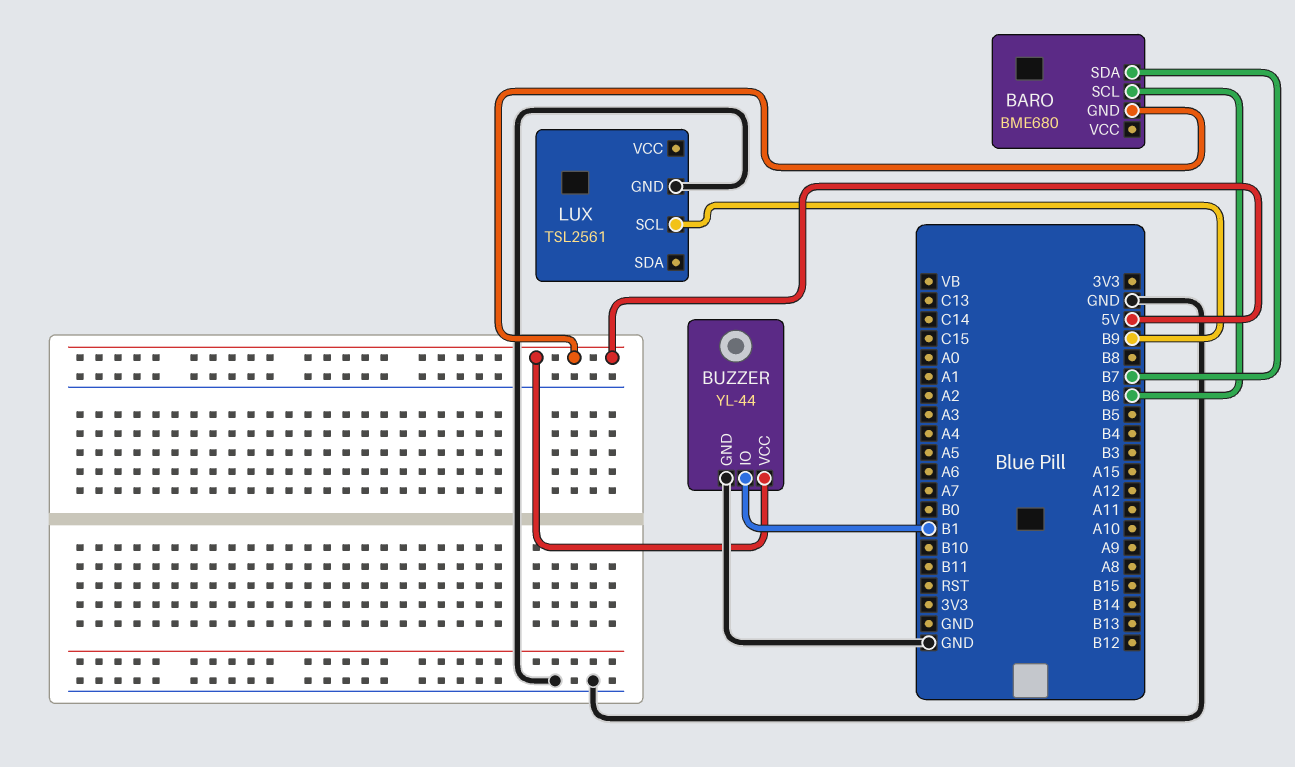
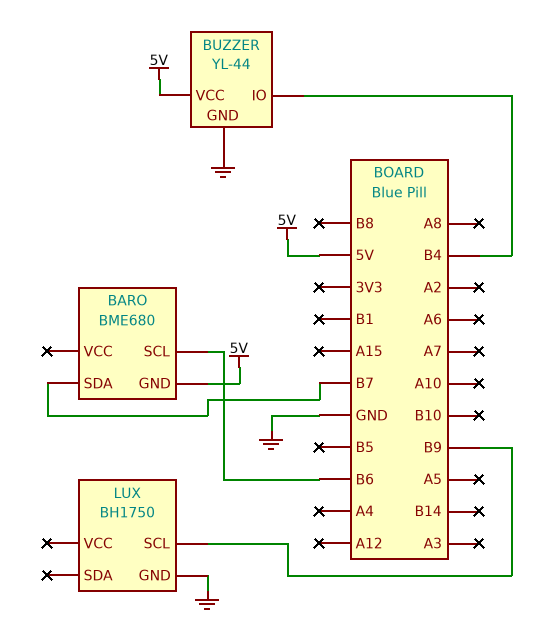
BUZZER pin IO: B1 -> B4
LUX: TSL2561 -> BH1750

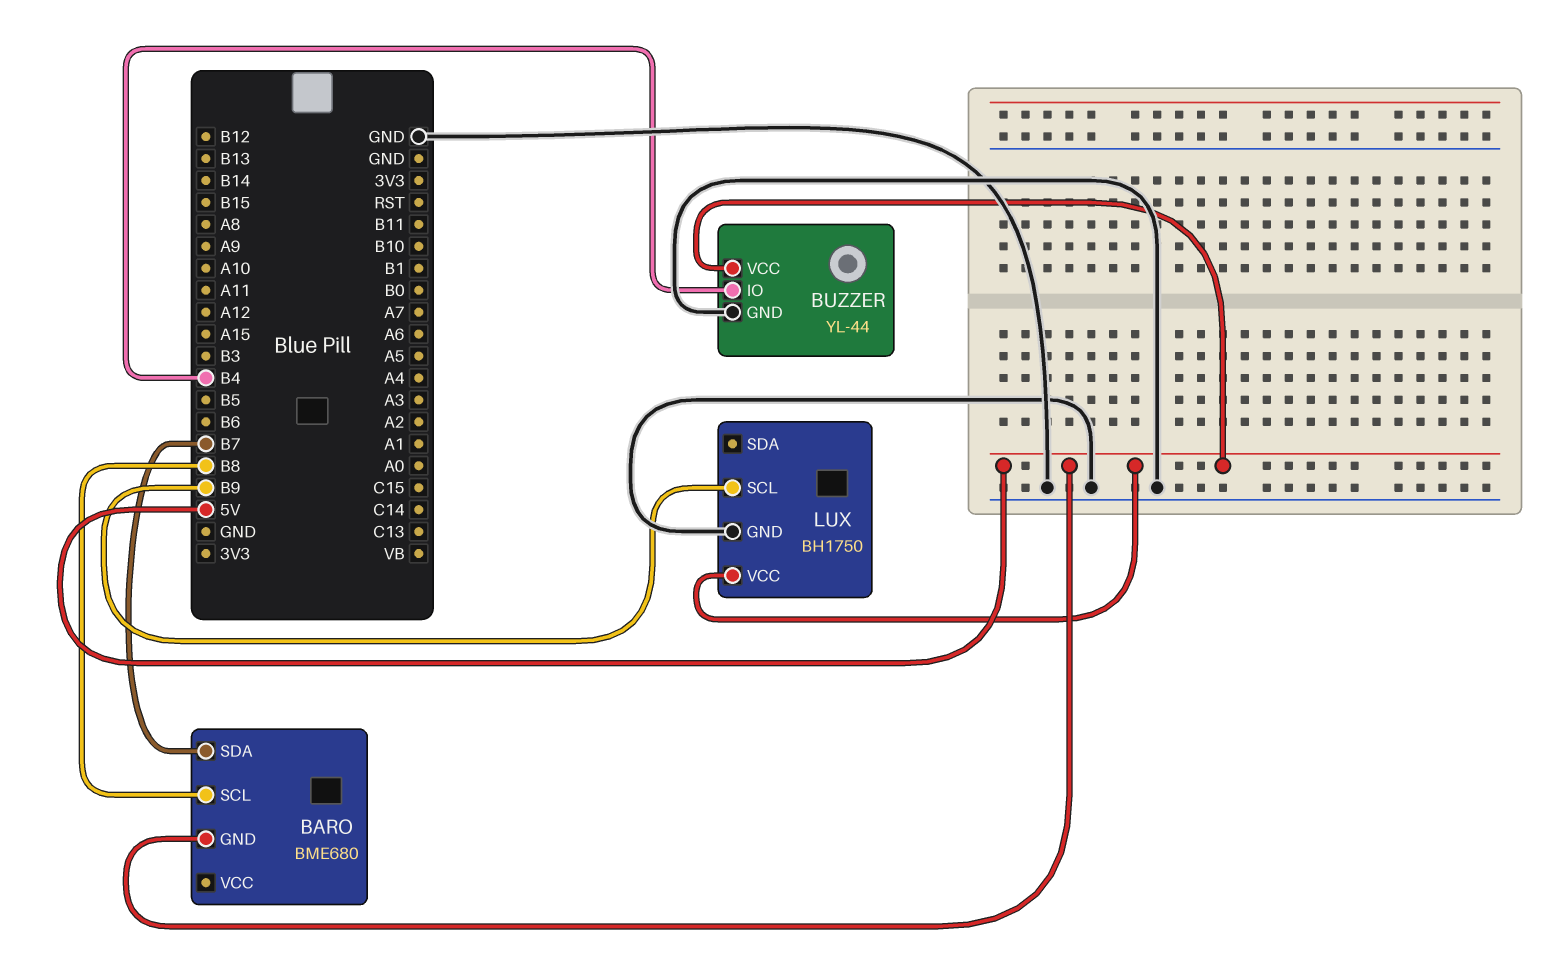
BARO pin SCL: B6 -> B8
LUX pin VCC: none -> 5V

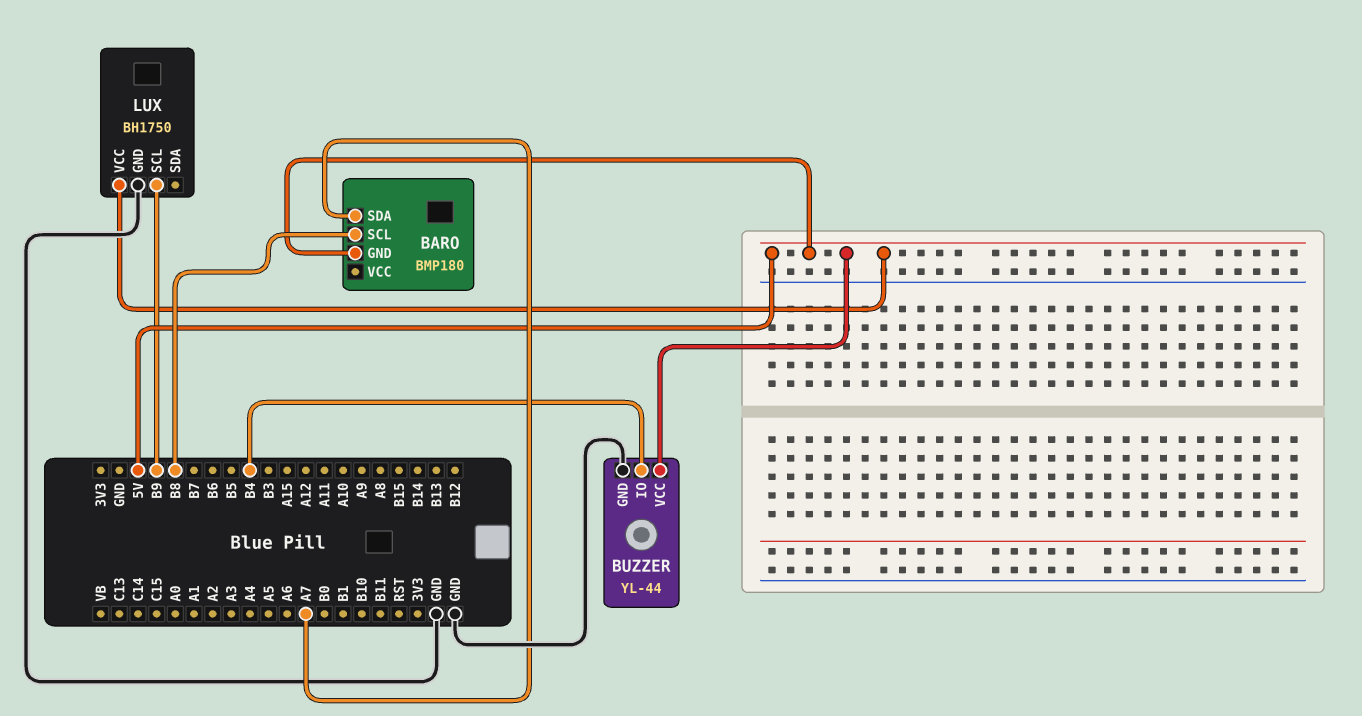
BARO: BME680 -> BMP180
BARO pin SDA: B7 -> A7

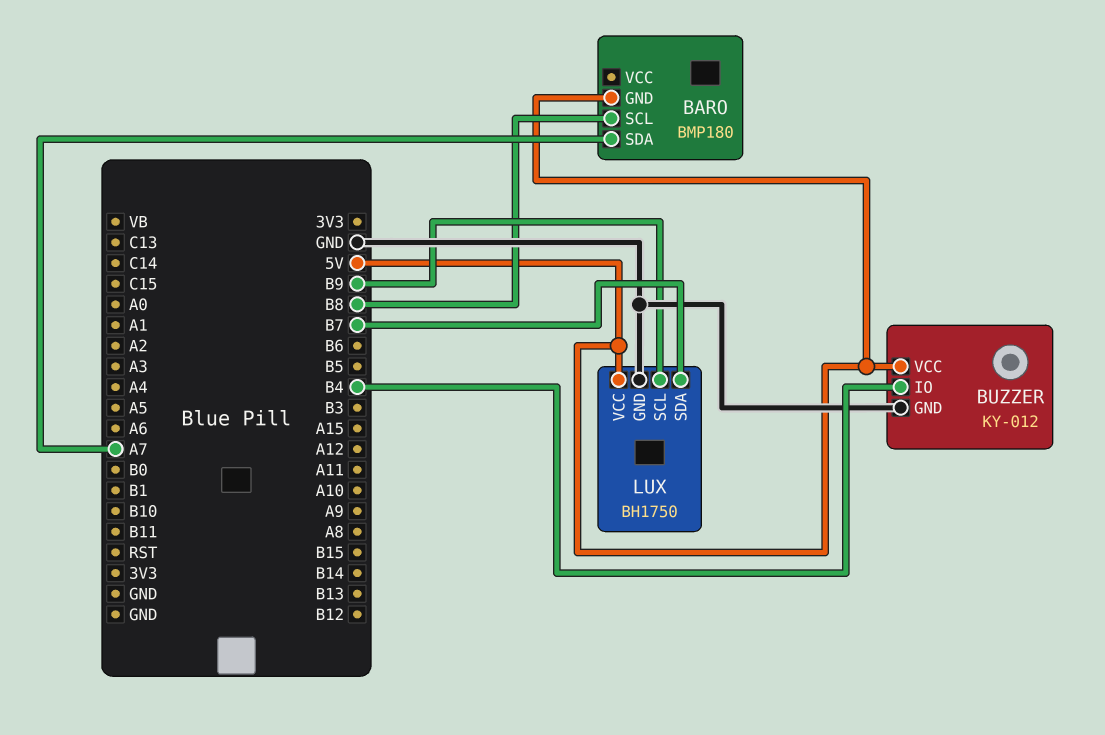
BUZZER: YL-44 -> KY-012
LUX pin SDA: none -> B7

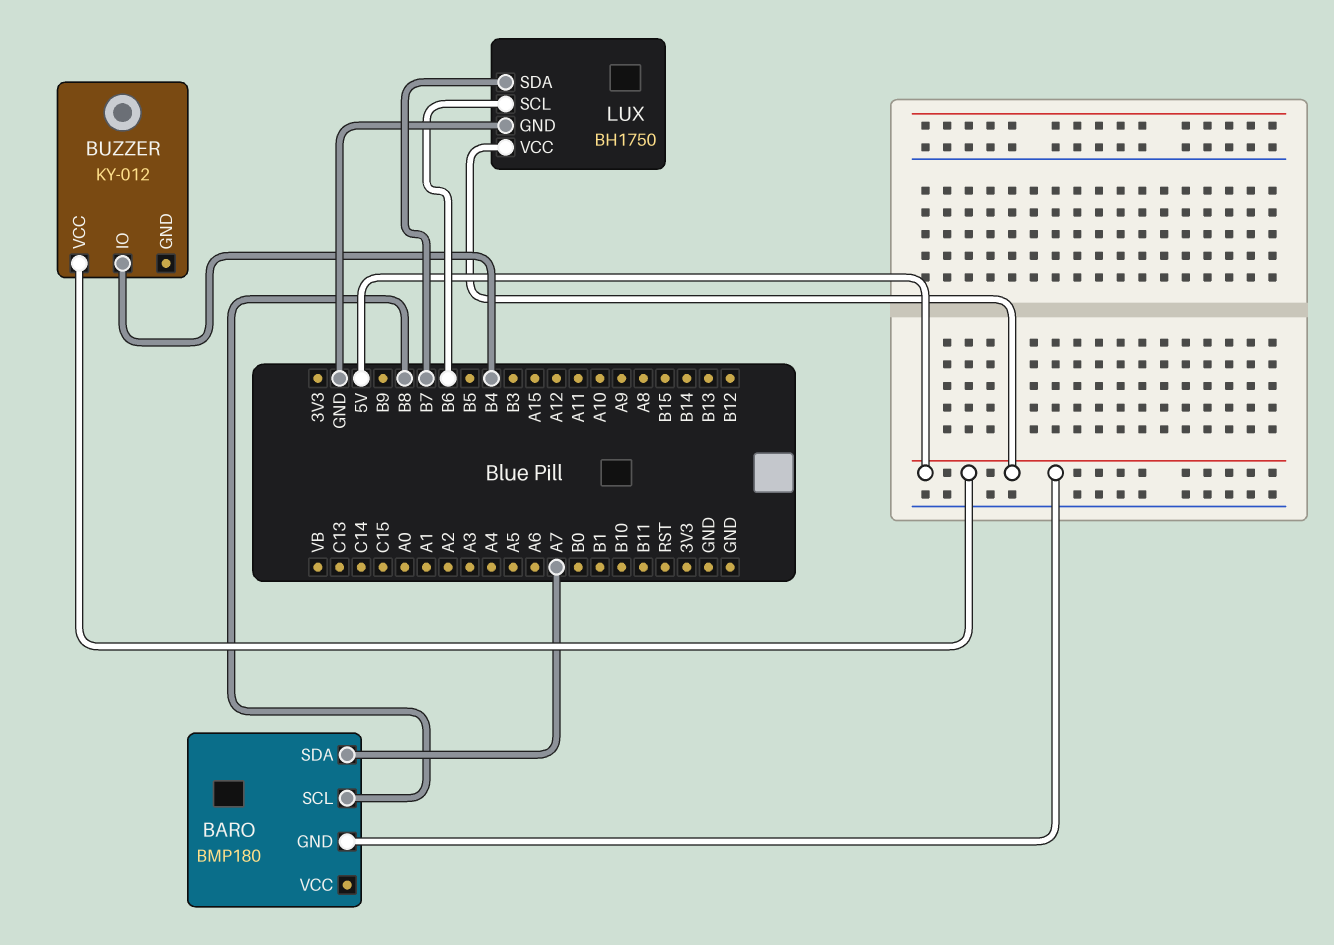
BUZZER pin GND: GND -> none
LUX pin SCL: B9 -> B6

